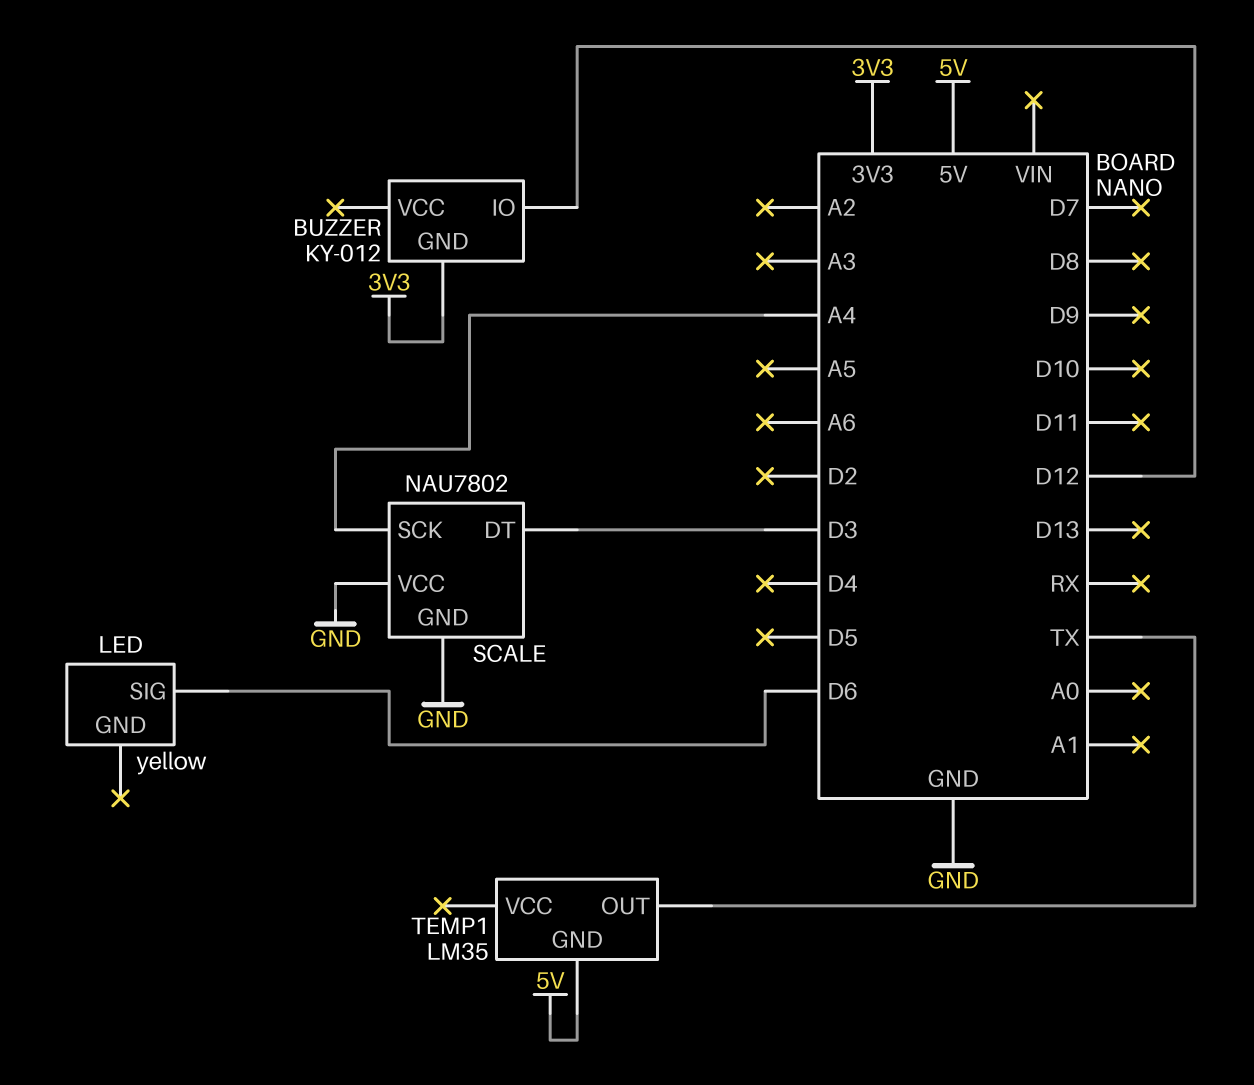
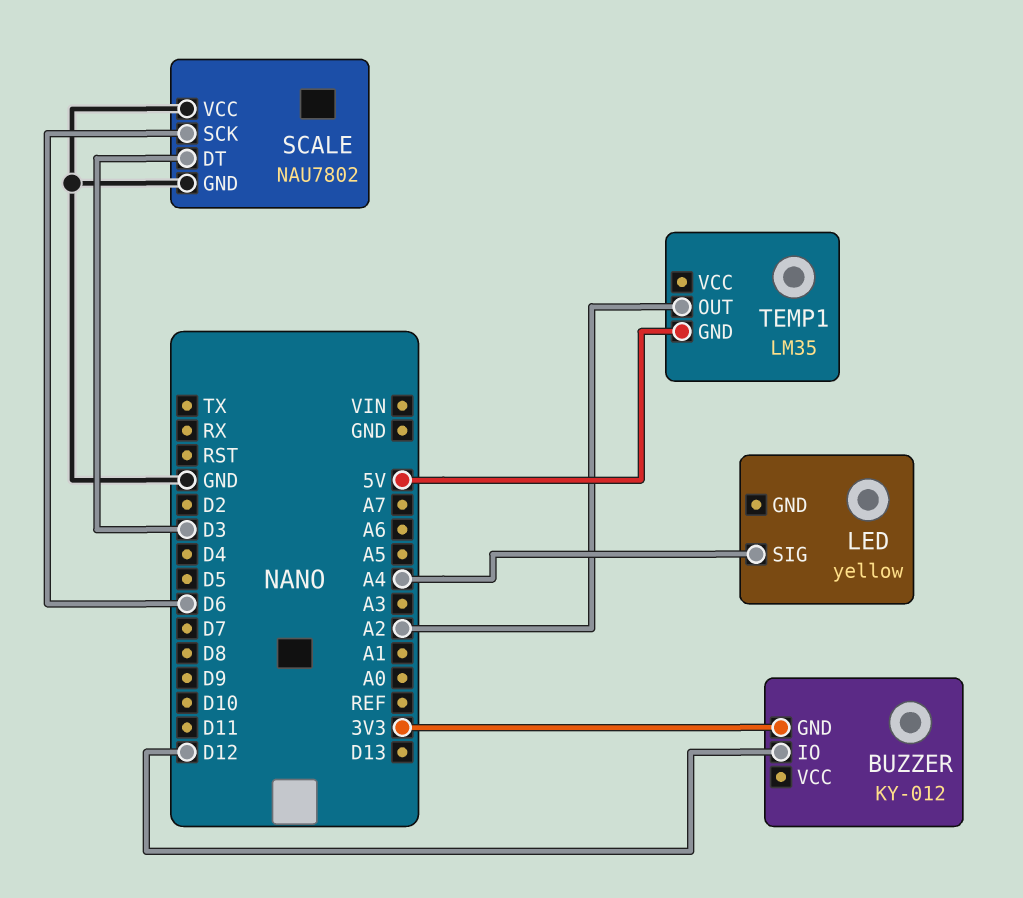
LED pin SIG: D6 -> A4
SCALE pin SCK: A4 -> D6
TEMP1 pin OUT: TX -> A2

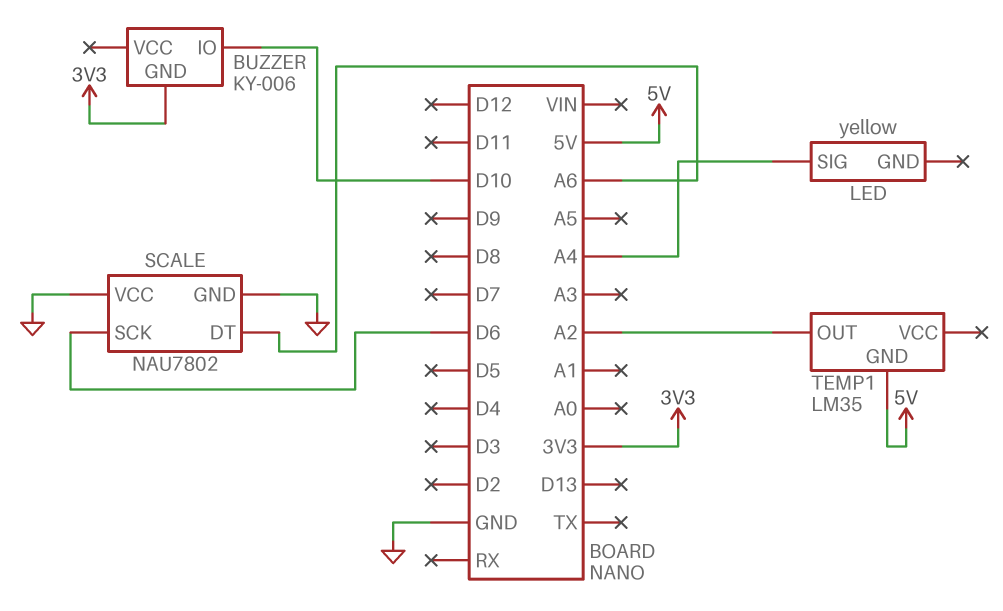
BUZZER: KY-012 -> KY-006
BUZZER pin IO: D12 -> D10
SCALE pin DT: D3 -> A6

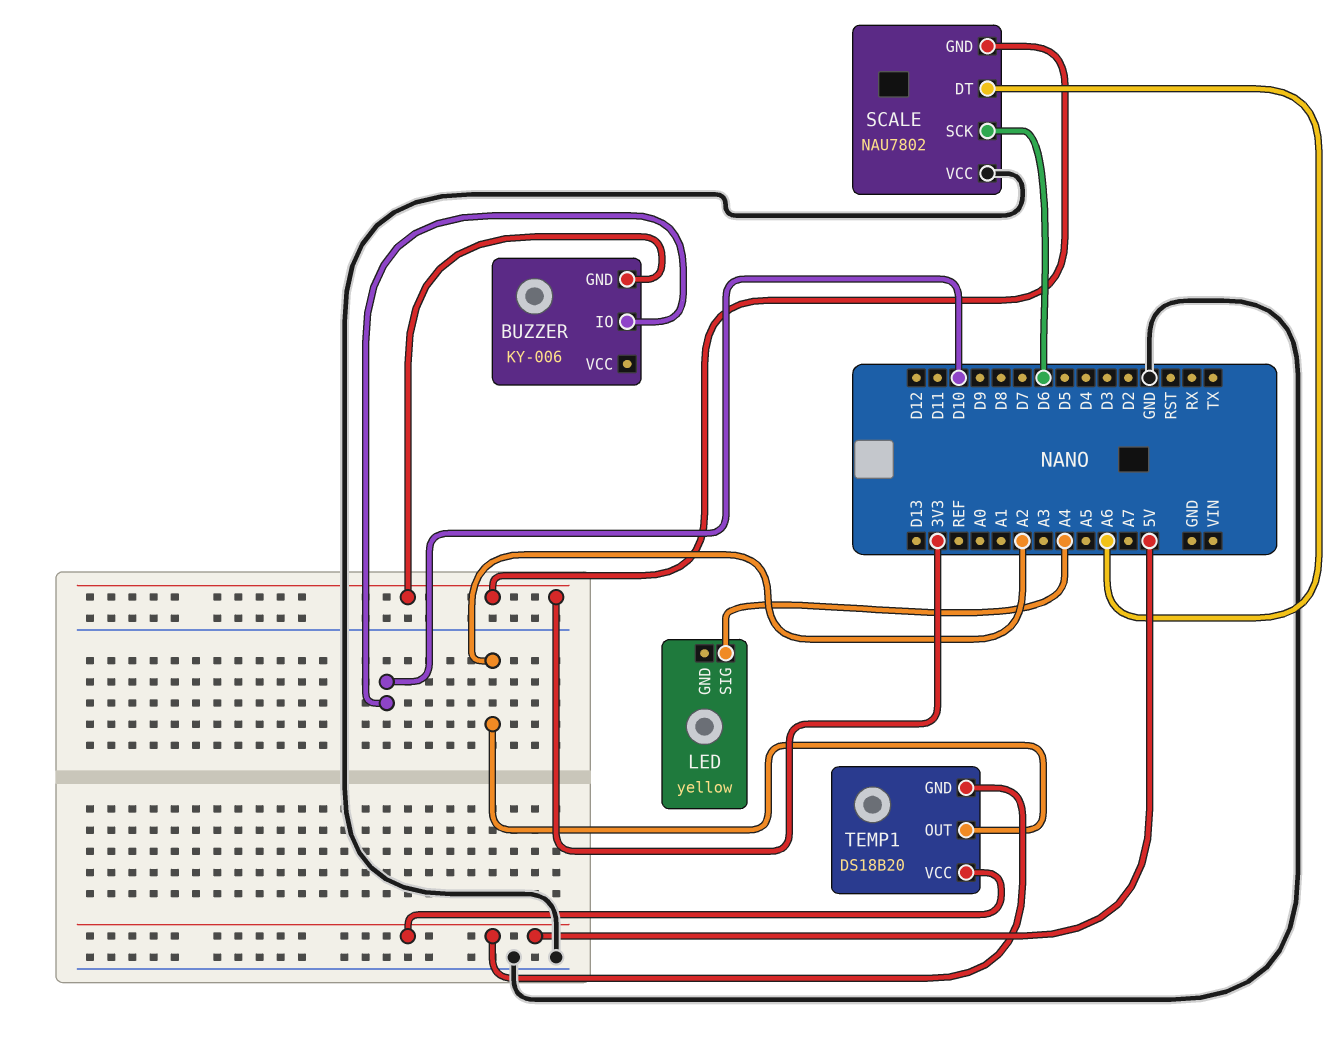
SCALE pin GND: GND -> 3V3
TEMP1: LM35 -> DS18B20
TEMP1 pin VCC: none -> 5V

